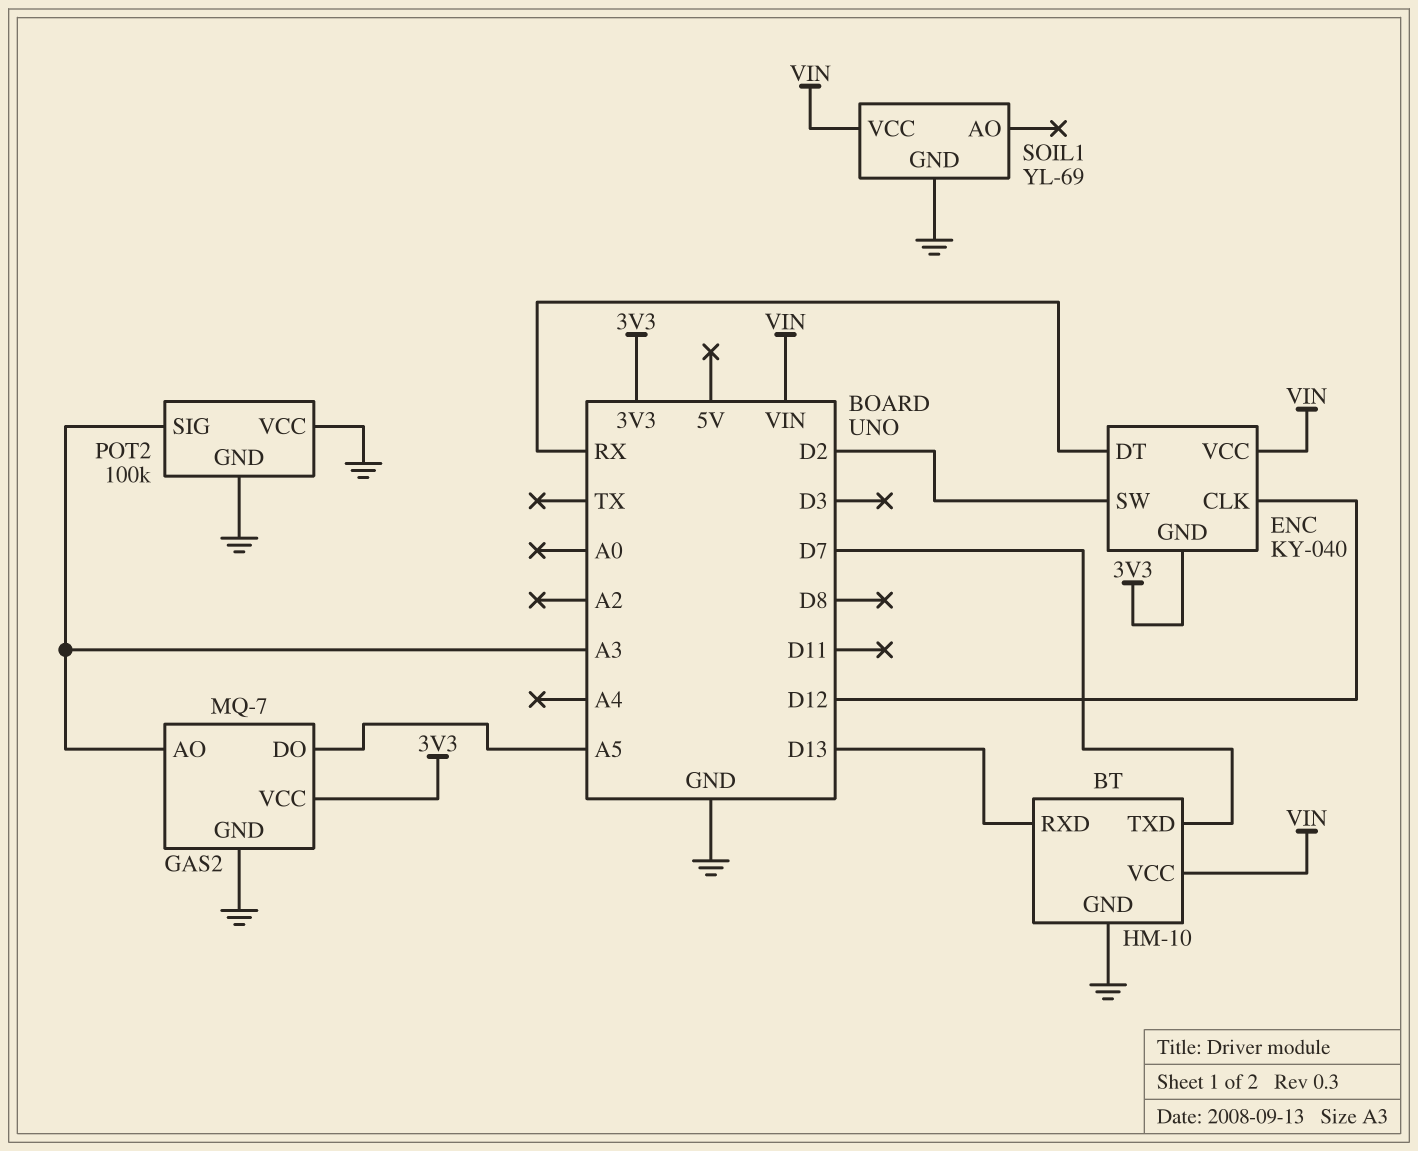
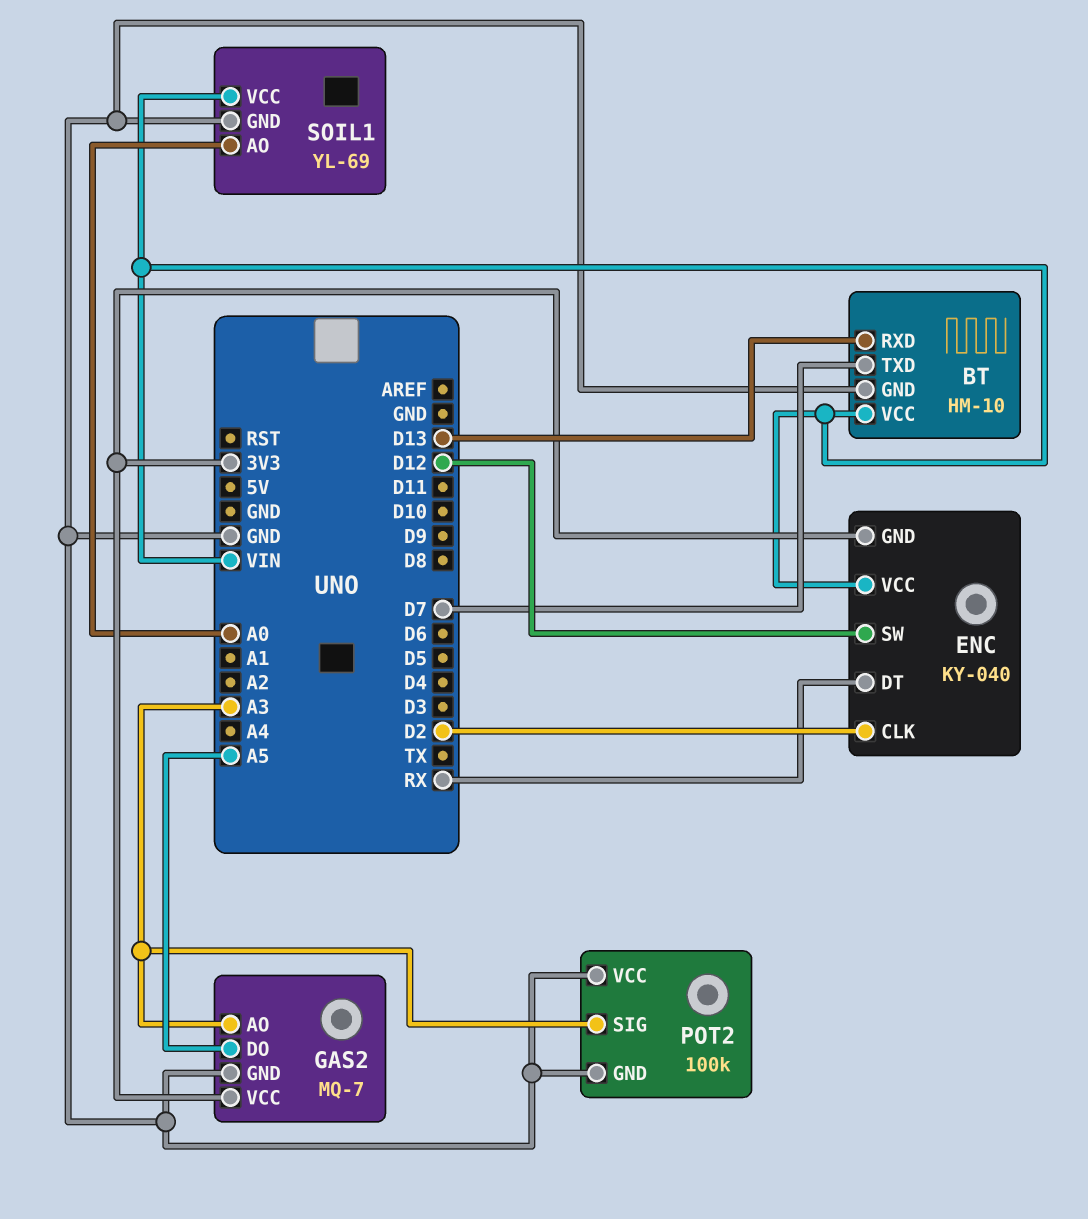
ENC pin CLK: D12 -> D2
ENC pin SW: D2 -> D12
SOIL1 pin AO: none -> A0

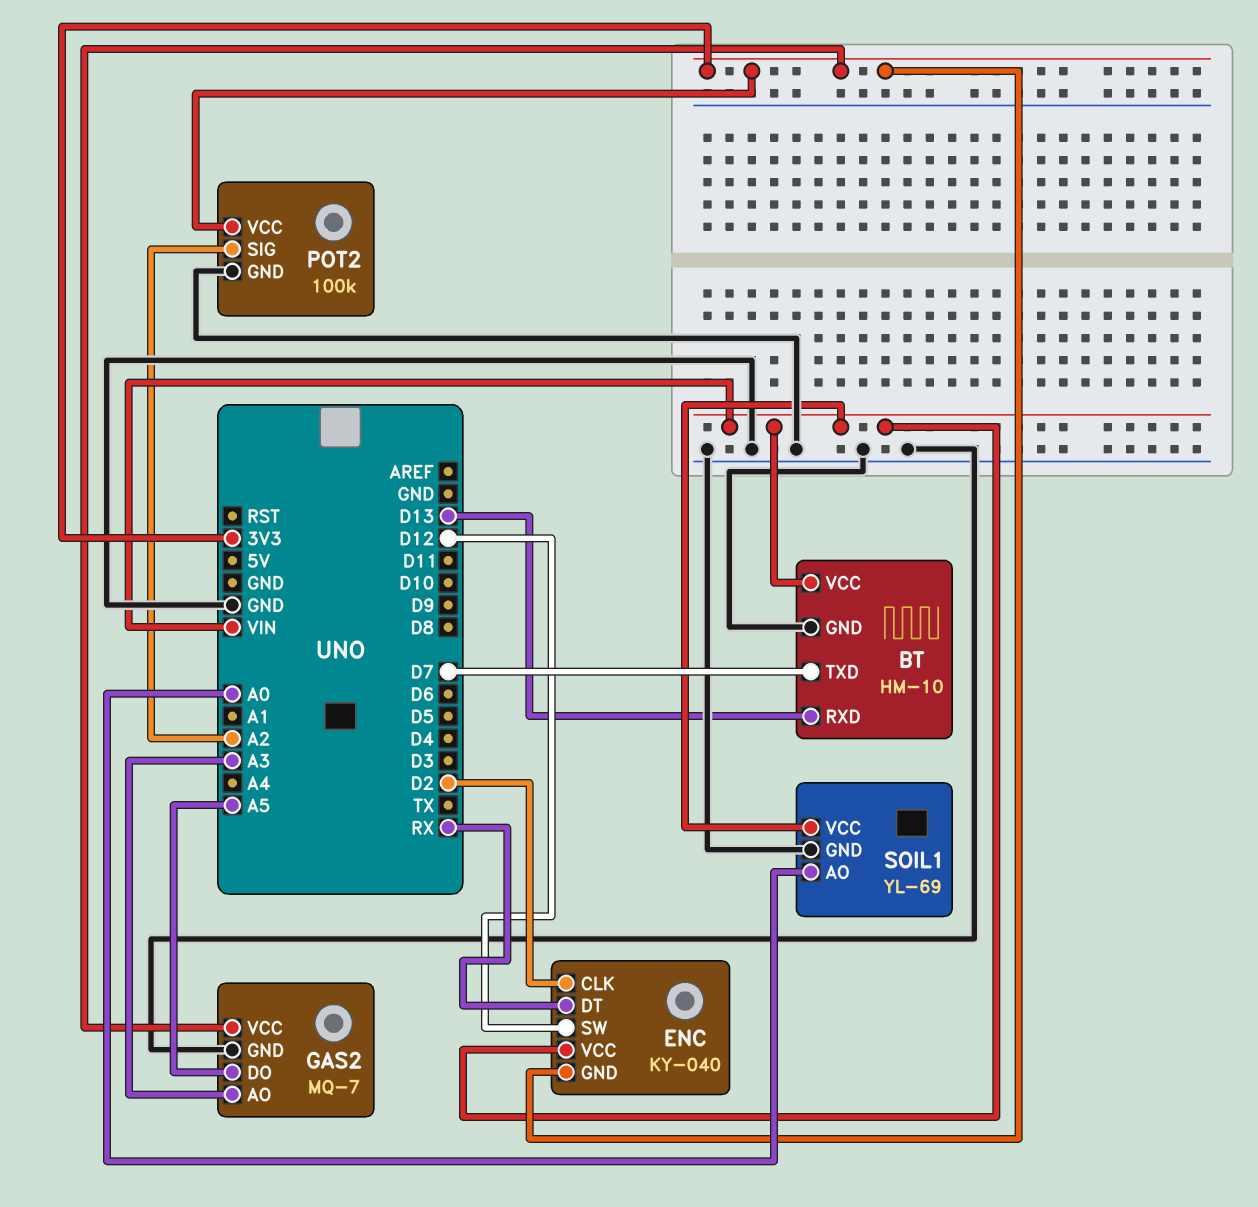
POT2 pin SIG: A3 -> A2
POT2 pin VCC: GND -> 3V3

